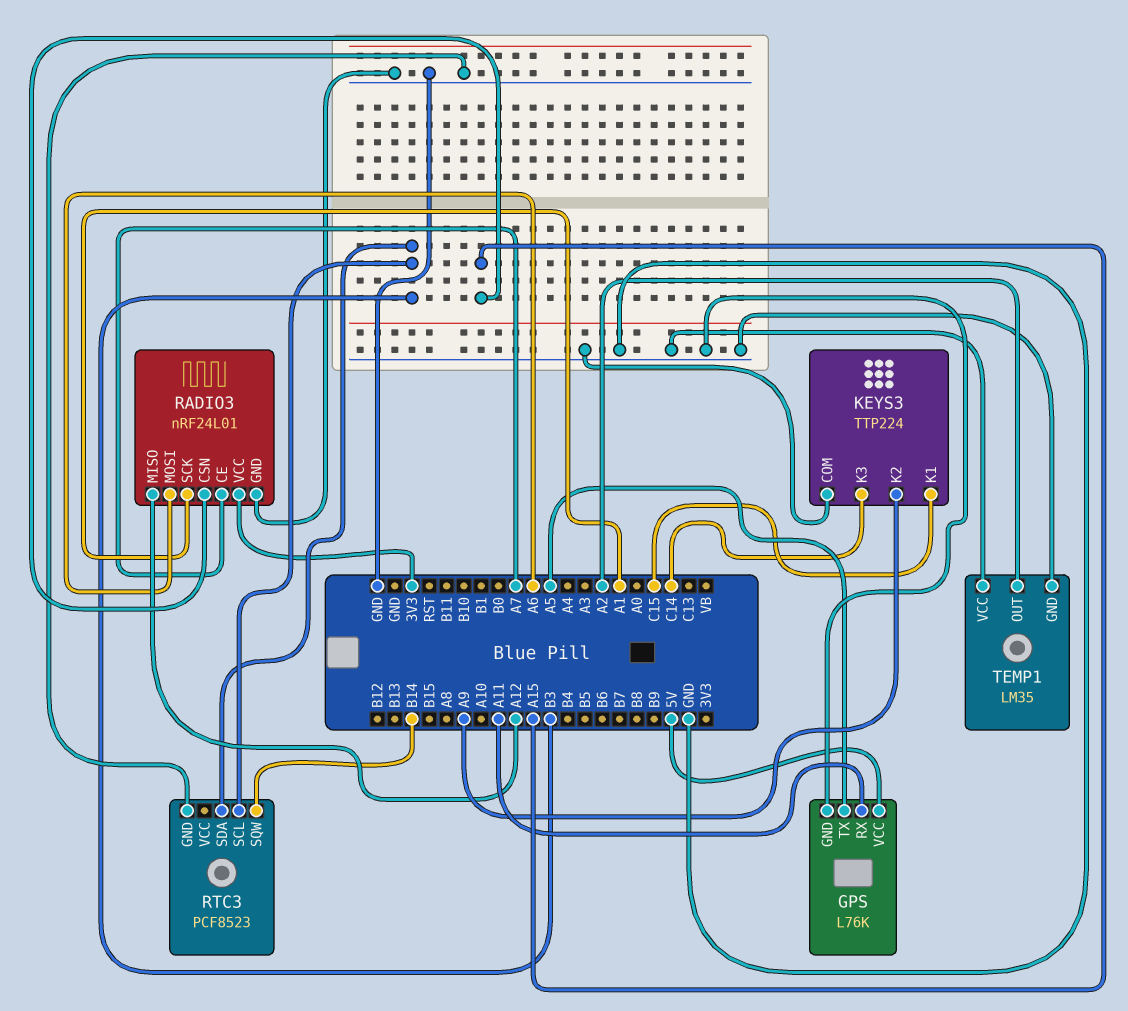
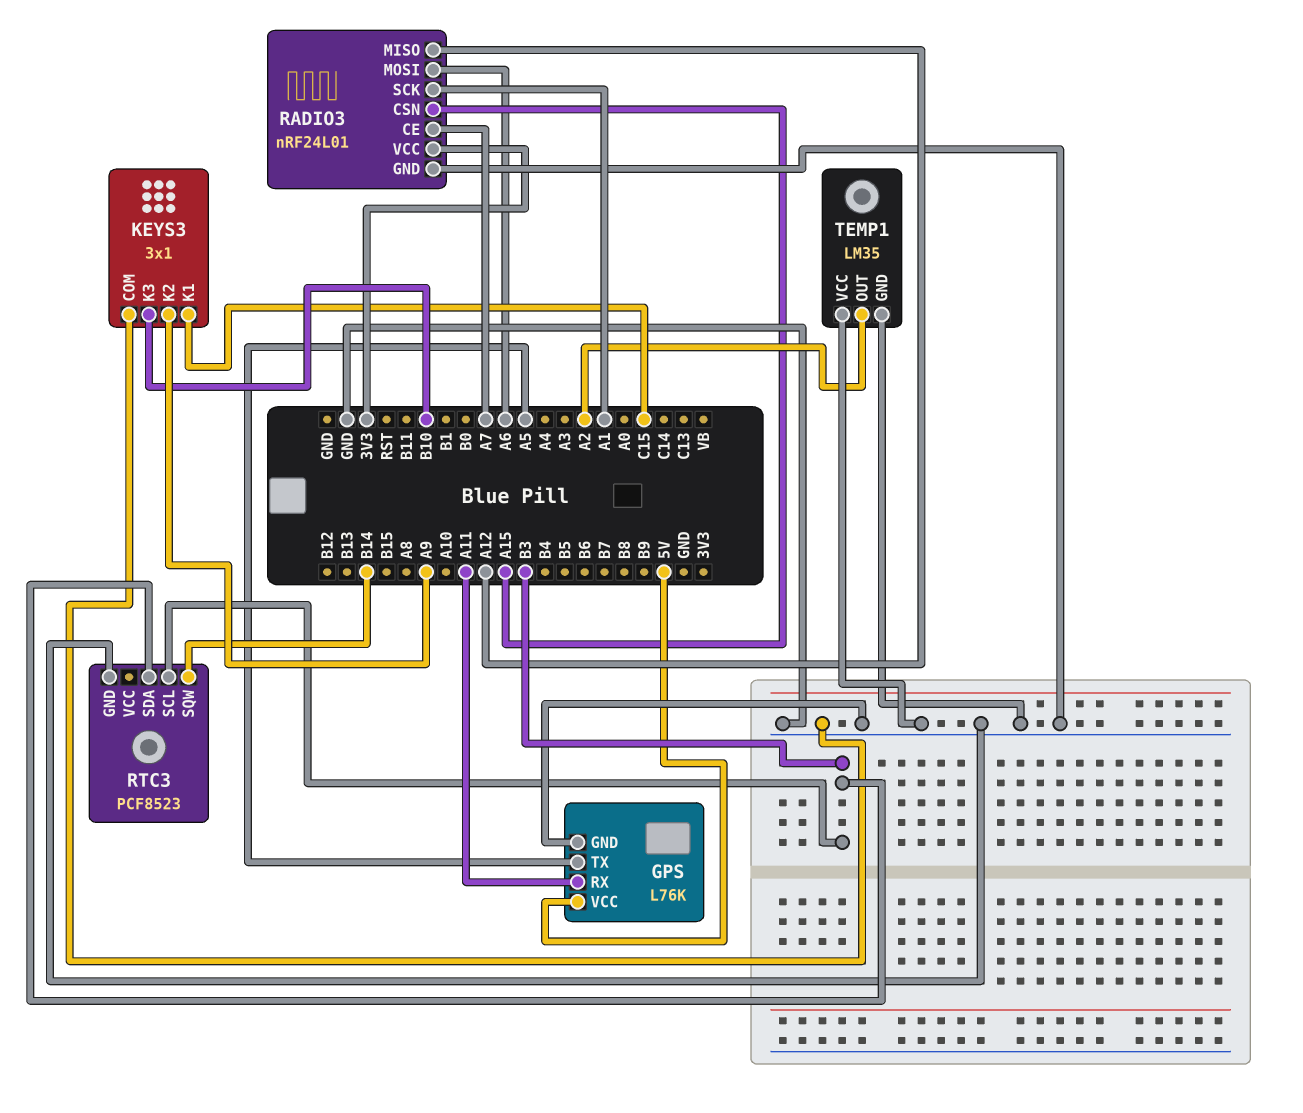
KEYS3: TTP224 -> 3x1
KEYS3 pin K3: C14 -> B10

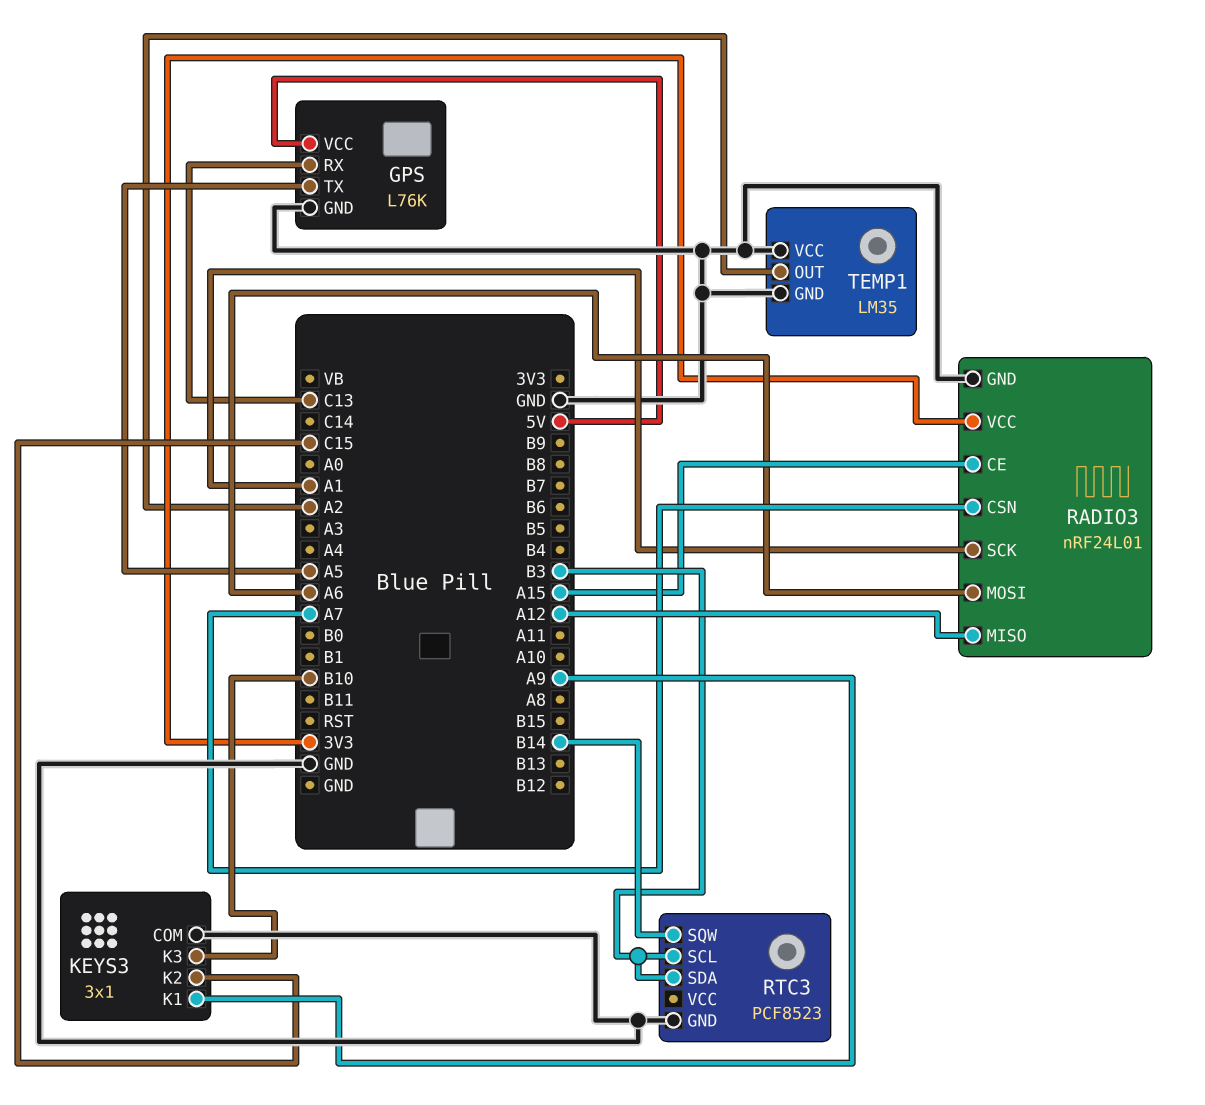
GPS pin RX: A11 -> C13
KEYS3 pin K1: C15 -> A9
KEYS3 pin K2: A9 -> C15
RADIO3 pin CE: A7 -> A15
RADIO3 pin CSN: A15 -> A7

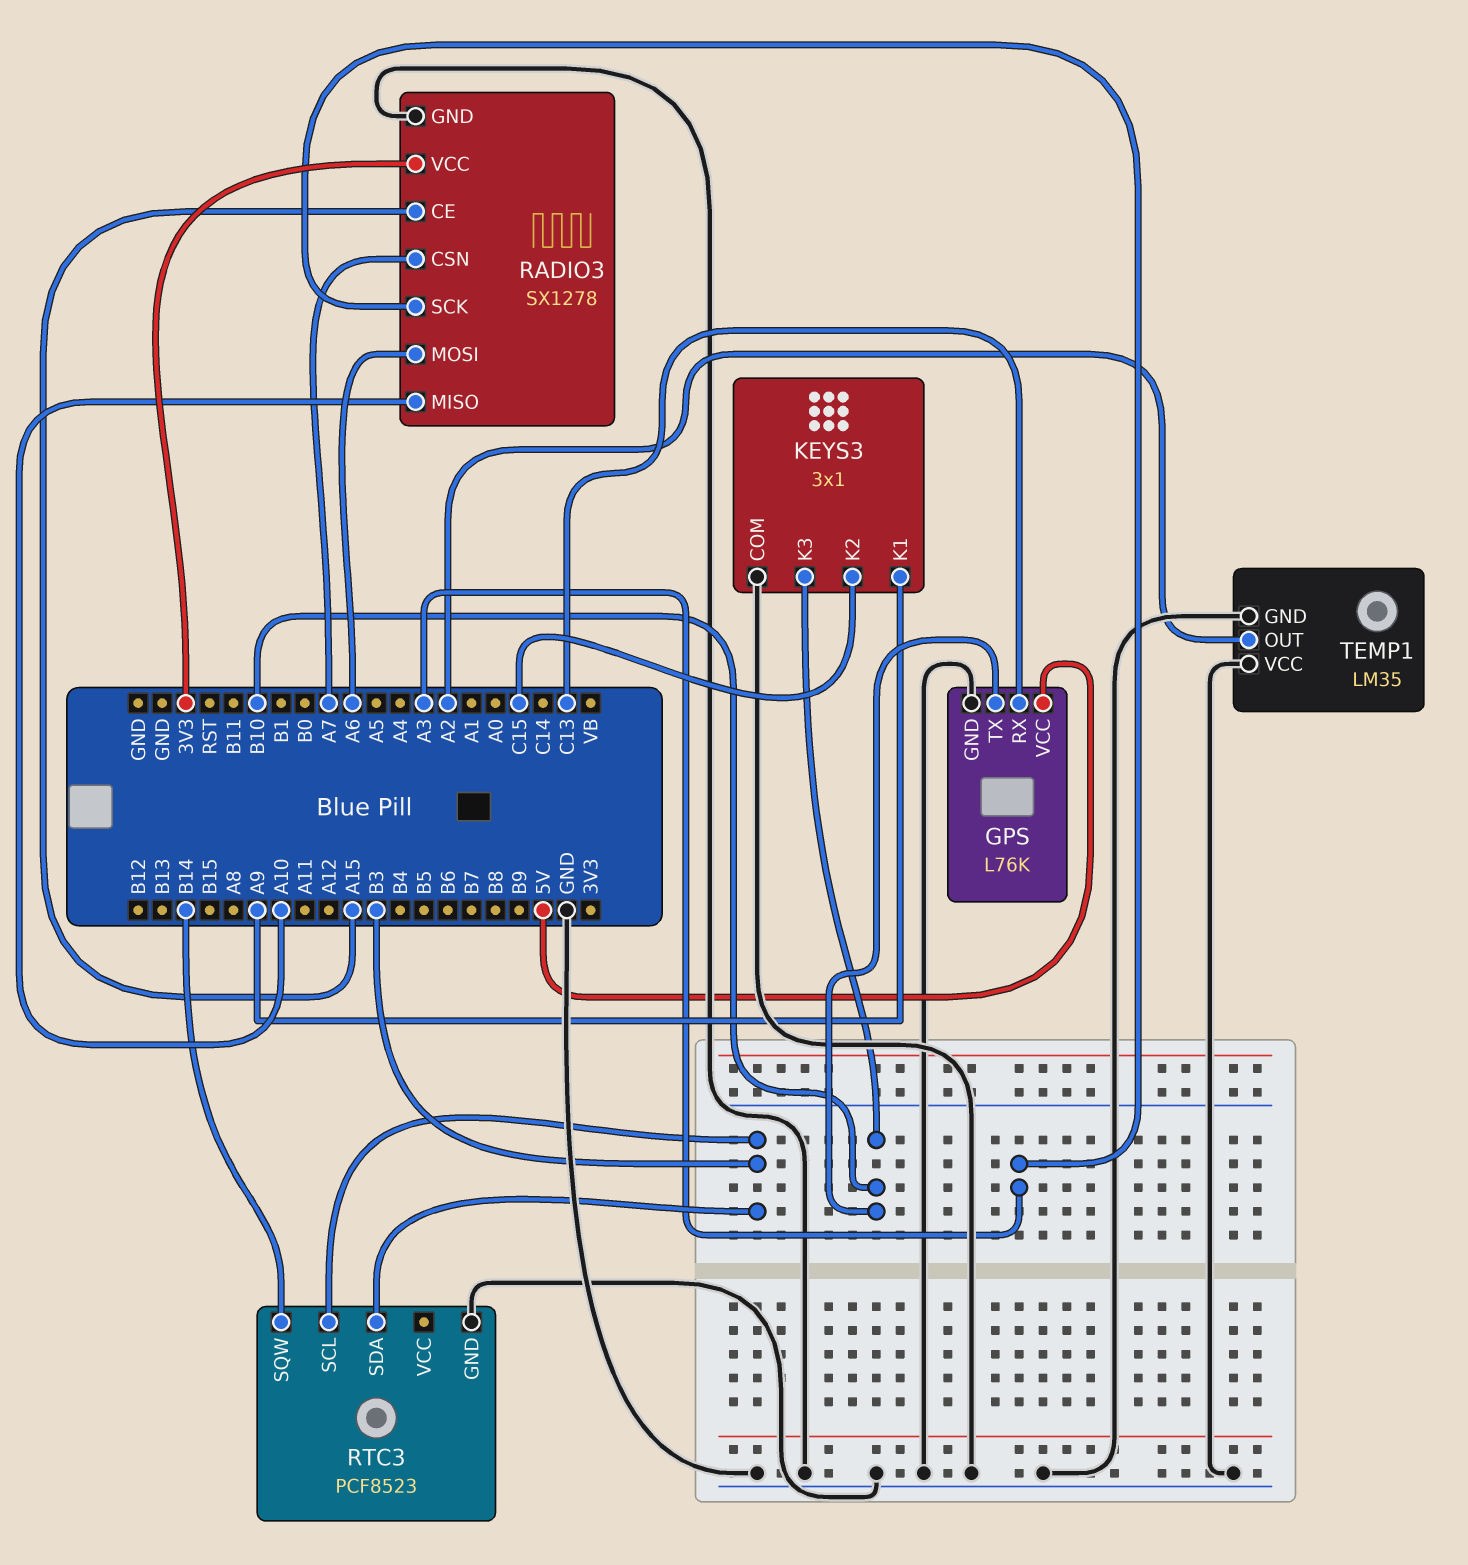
GPS pin TX: A5 -> B10
RADIO3: nRF24L01 -> SX1278
RADIO3 pin MISO: A12 -> A10
RADIO3 pin SCK: A1 -> A3

